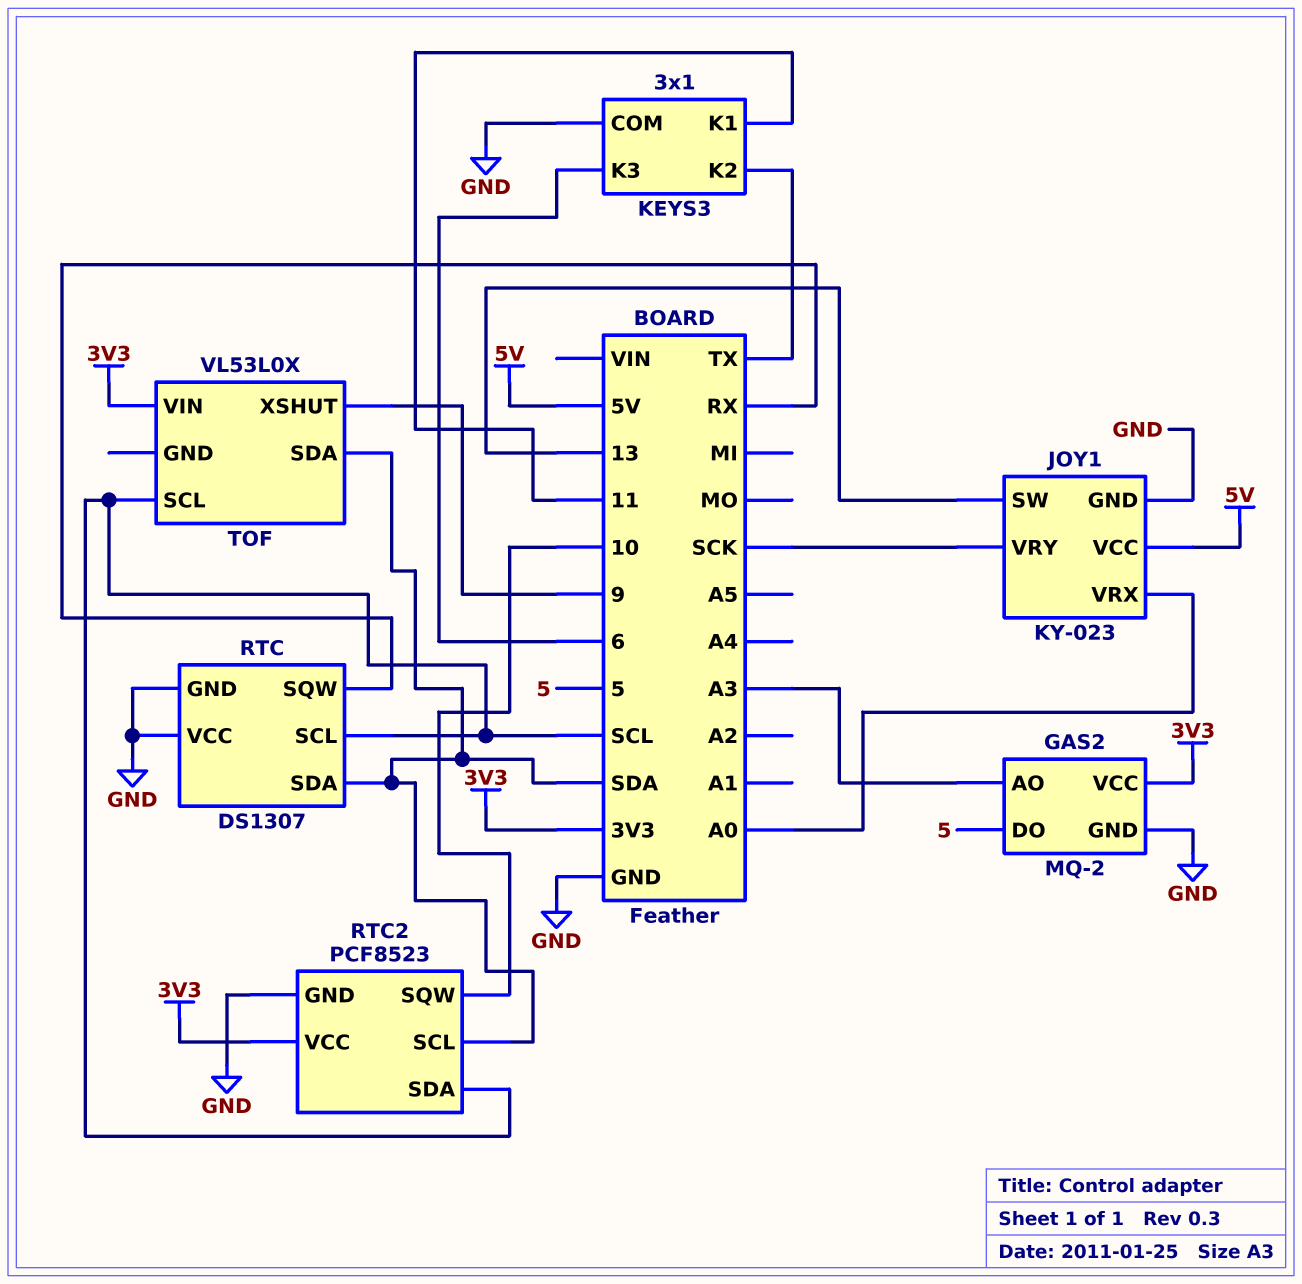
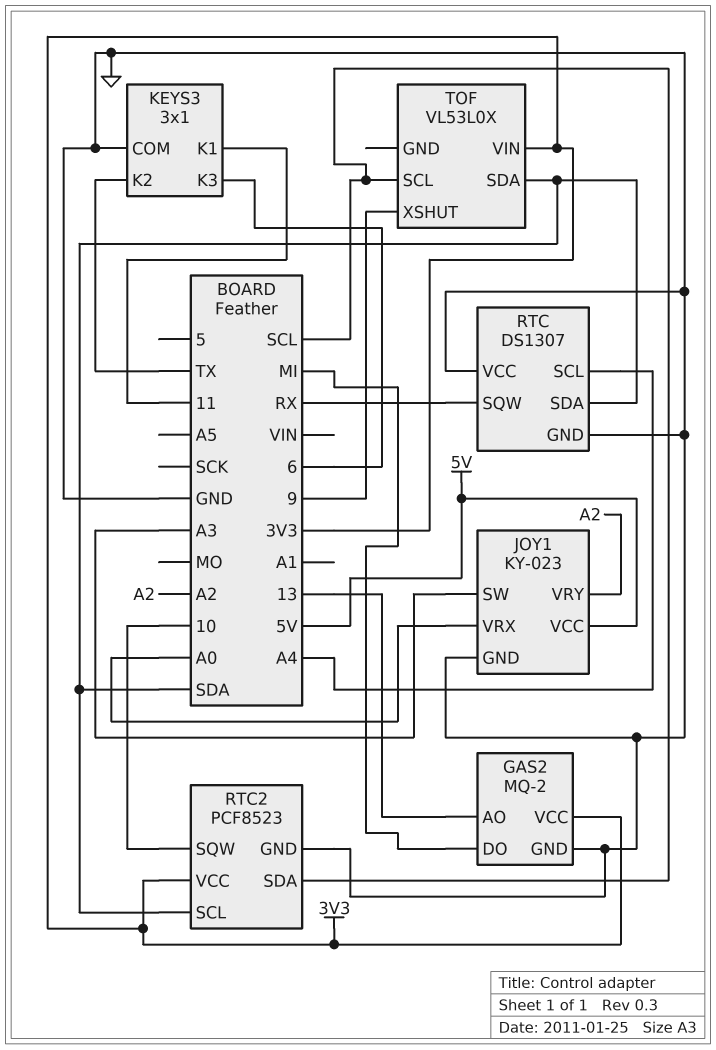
GAS2 pin AO: A3 -> 13
GAS2 pin DO: 5 -> MI
JOY1 pin SW: 13 -> A3
JOY1 pin VRY: SCK -> A2
RTC pin SCL: SCL -> A4

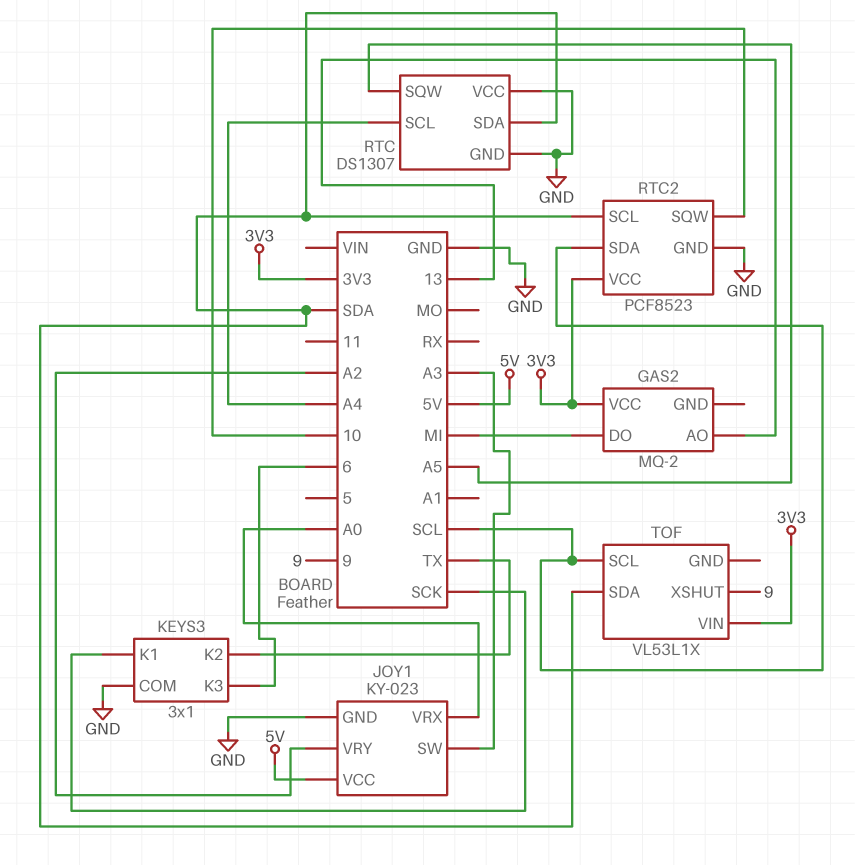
GAS2 pin GND: GND -> none
KEYS3 pin K1: 11 -> SCK
RTC pin SQW: RX -> A5
TOF: VL53L0X -> VL53L1X

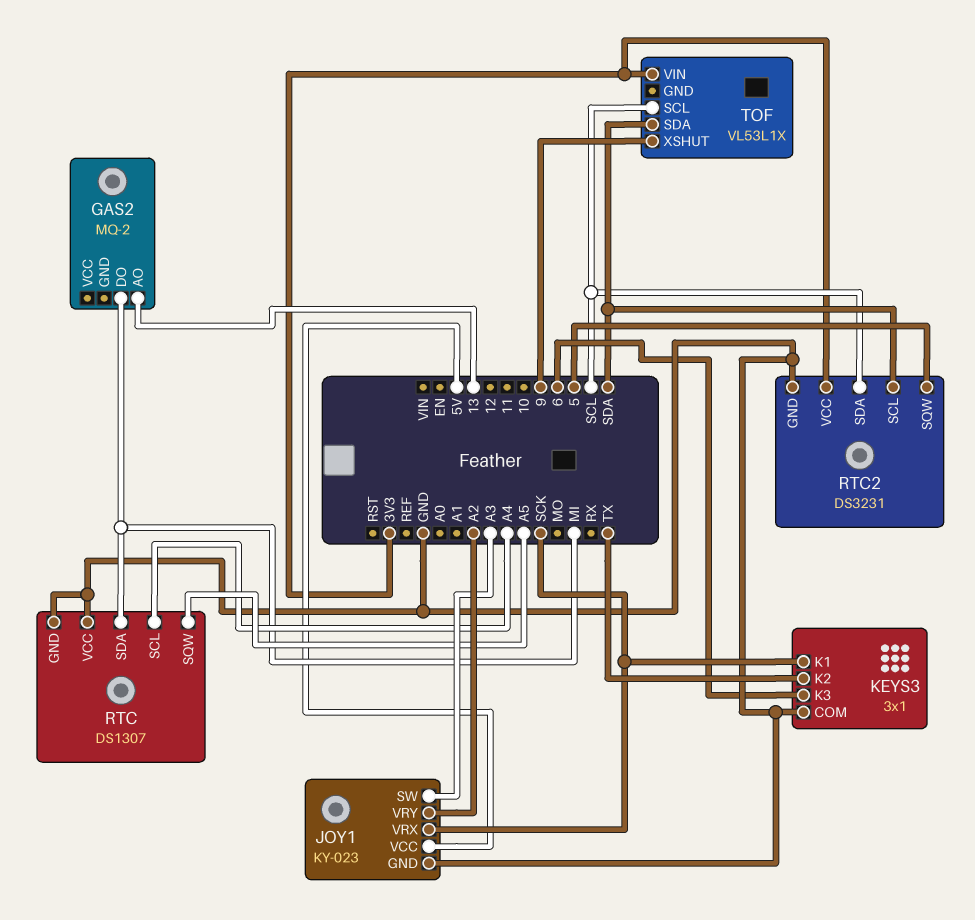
GAS2 pin VCC: 3V3 -> none
JOY1 pin VRX: A0 -> SCK
RTC pin SDA: SDA -> MI
RTC2: PCF8523 -> DS3231
RTC2 pin SQW: 10 -> 5

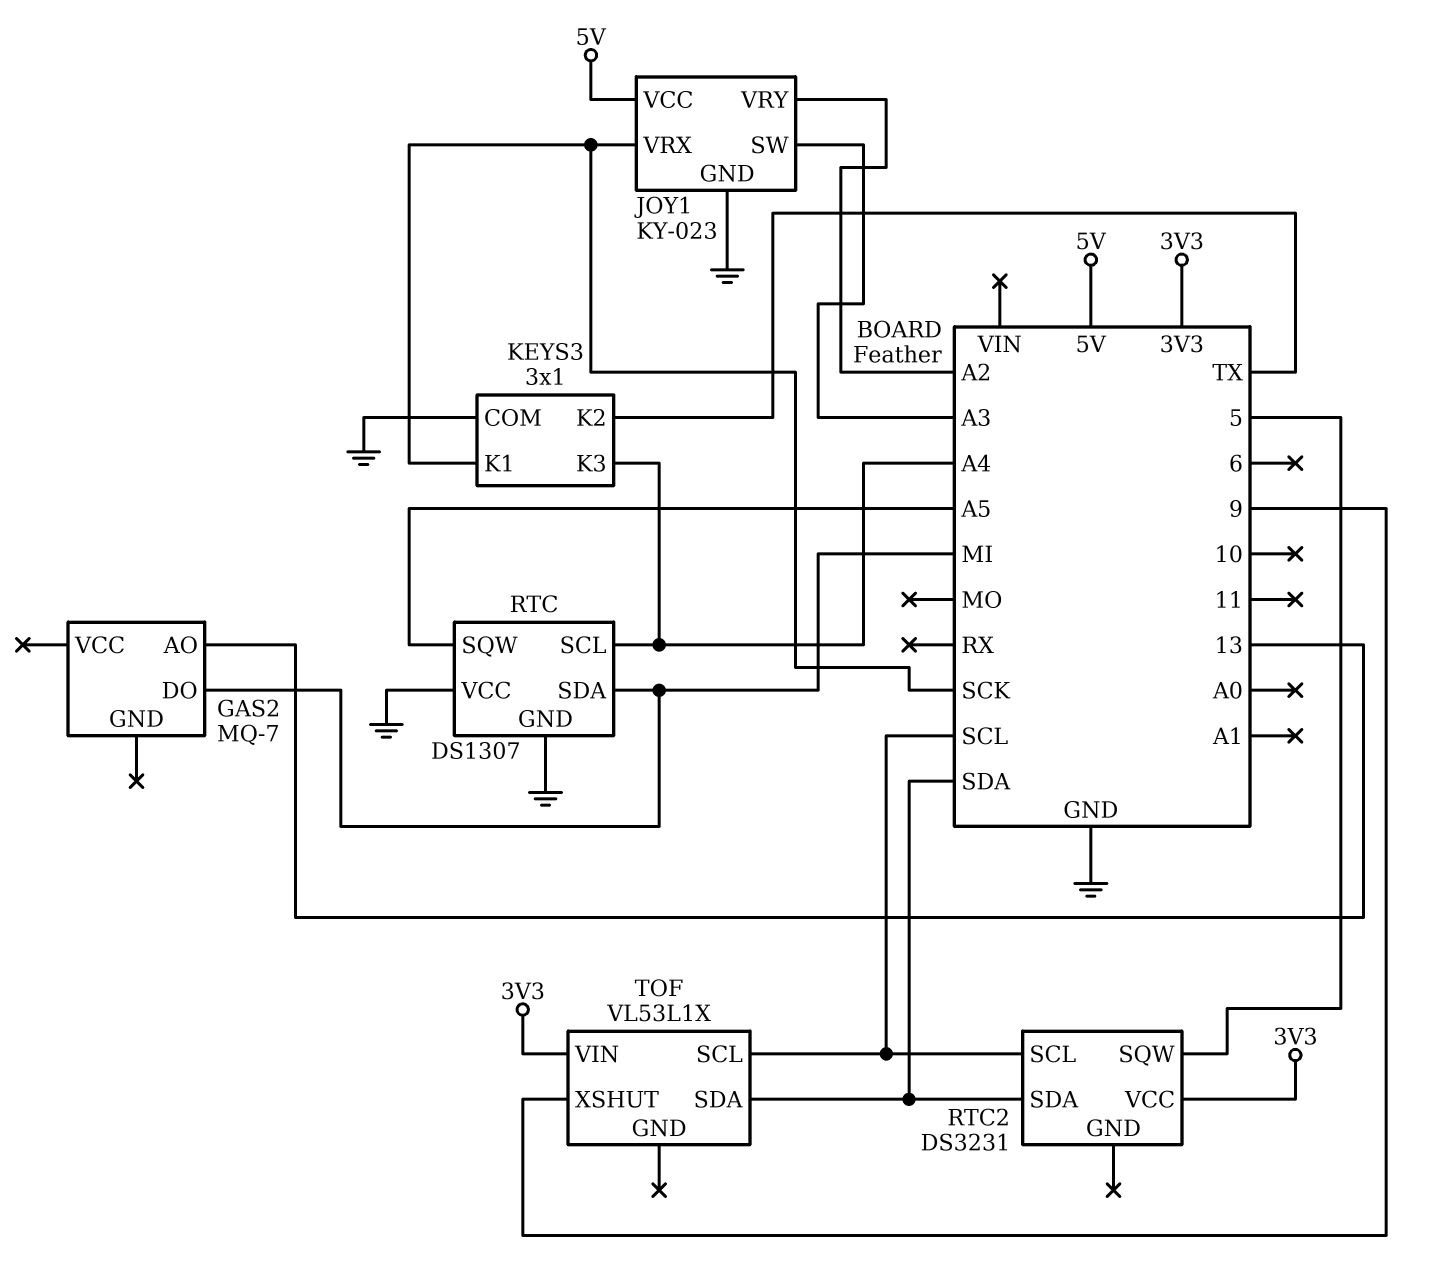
GAS2: MQ-2 -> MQ-7
KEYS3 pin K3: 6 -> A4
RTC2 pin GND: GND -> none
RTC2 pin SCL: SDA -> SCL
RTC2 pin SDA: SCL -> SDA

